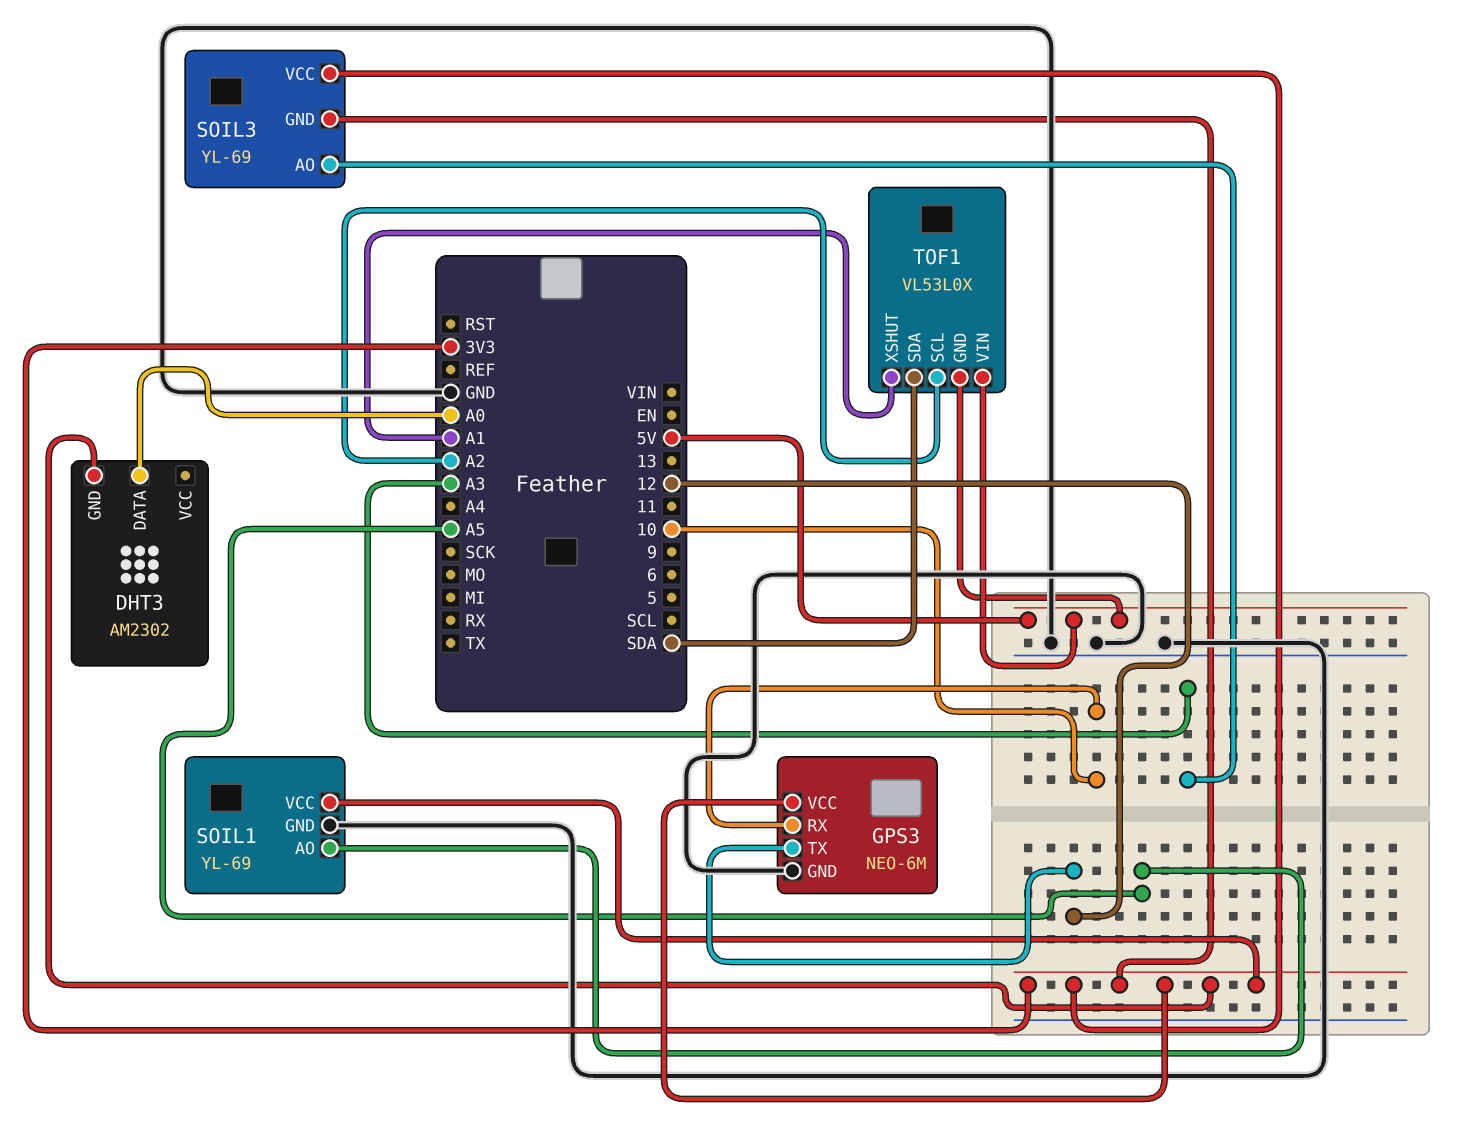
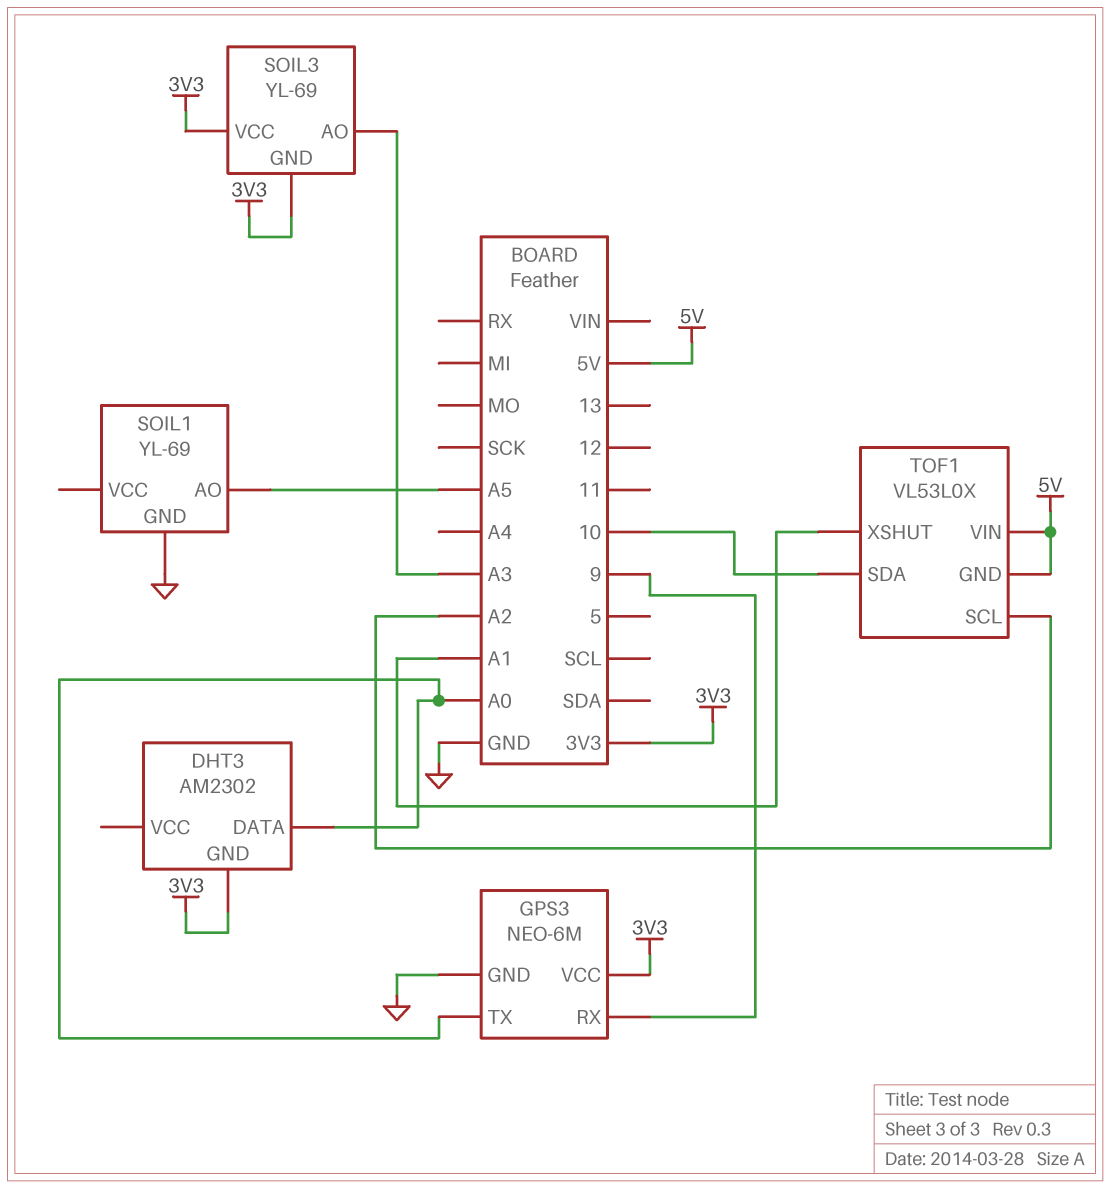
GPS3 pin RX: 10 -> 9
GPS3 pin TX: 12 -> A0
SOIL1 pin VCC: 3V3 -> none
TOF1 pin SDA: SDA -> 10

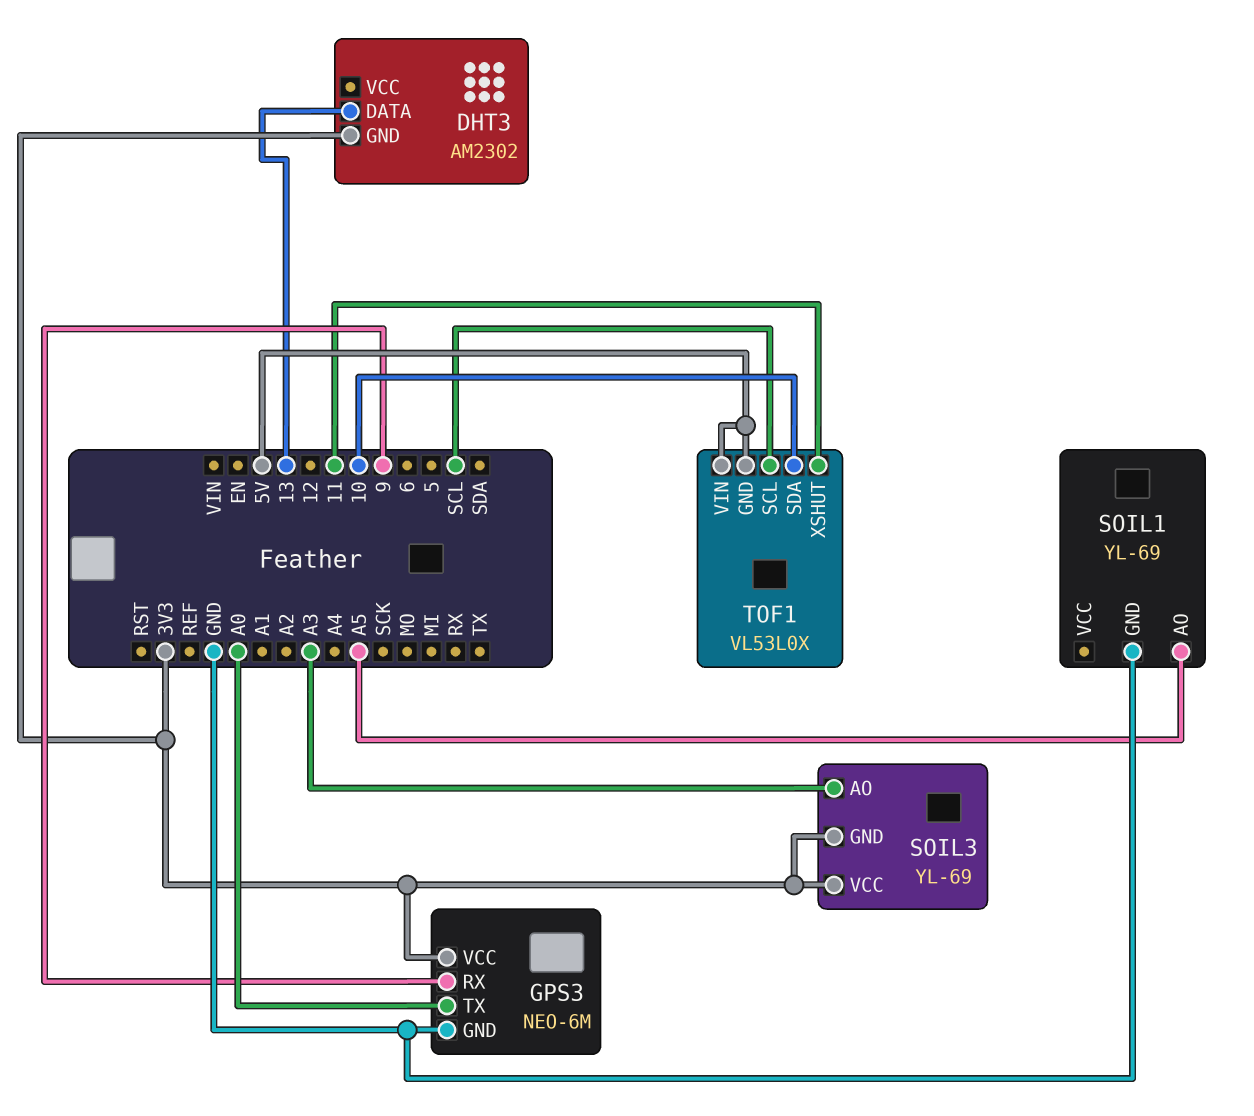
DHT3 pin DATA: A0 -> 13
TOF1 pin SCL: A2 -> SCL
TOF1 pin XSHUT: A1 -> 11

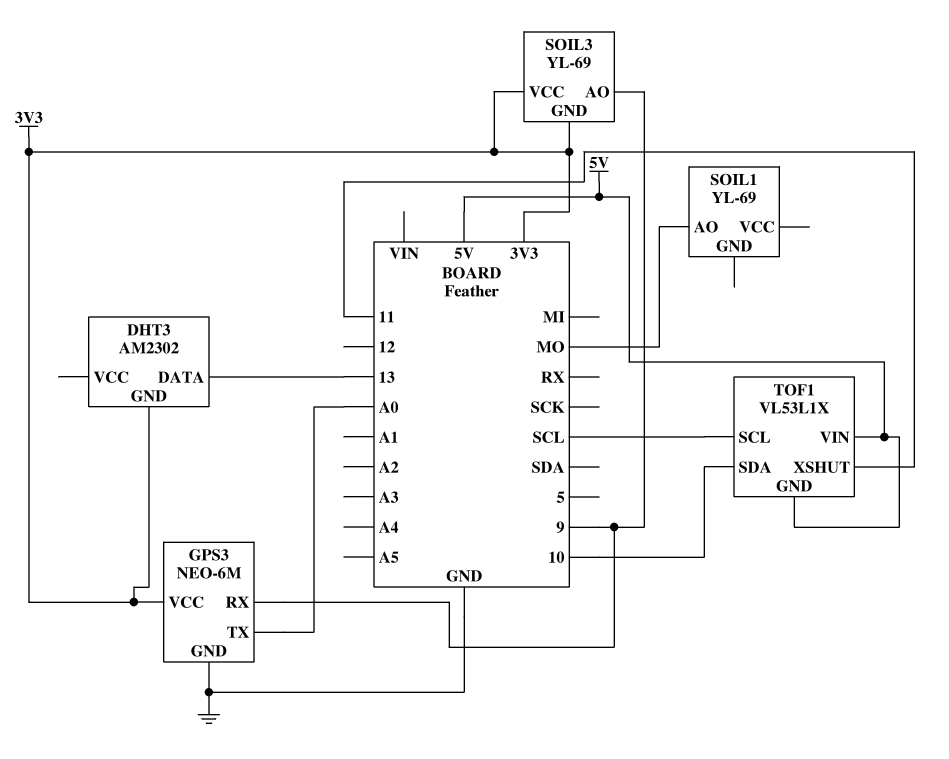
SOIL1 pin AO: A5 -> MO
SOIL1 pin GND: GND -> none
SOIL3 pin AO: A3 -> 9
TOF1: VL53L0X -> VL53L1X

